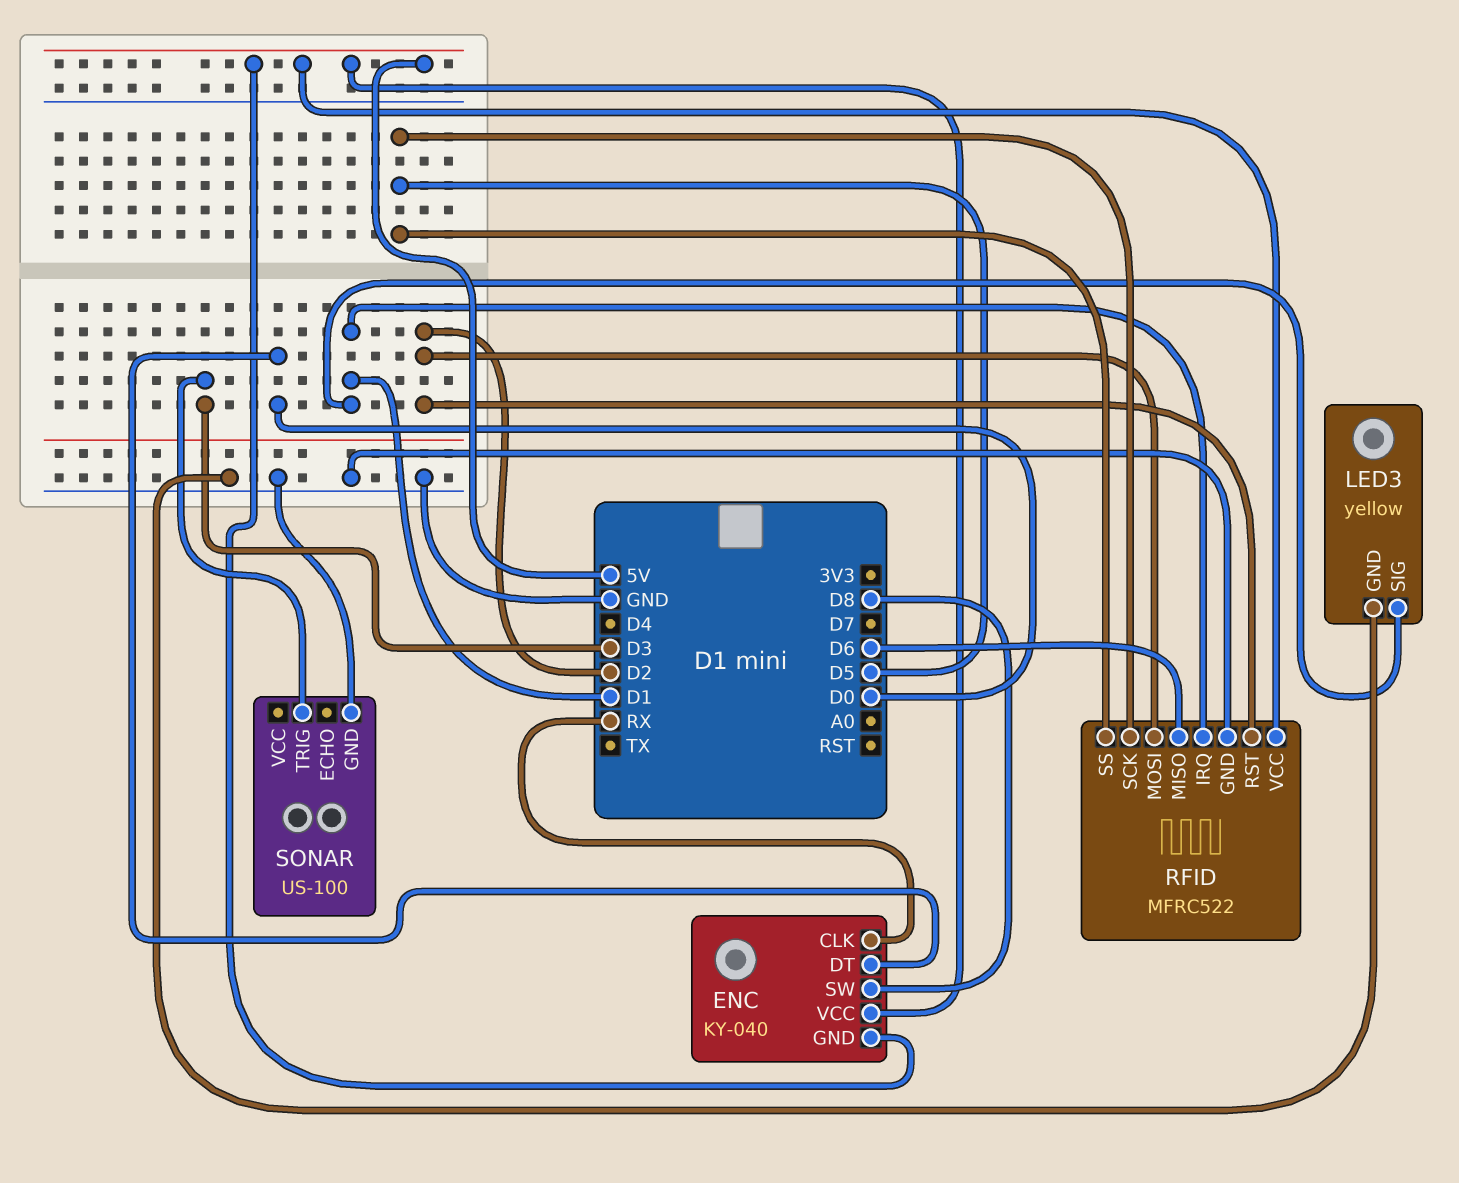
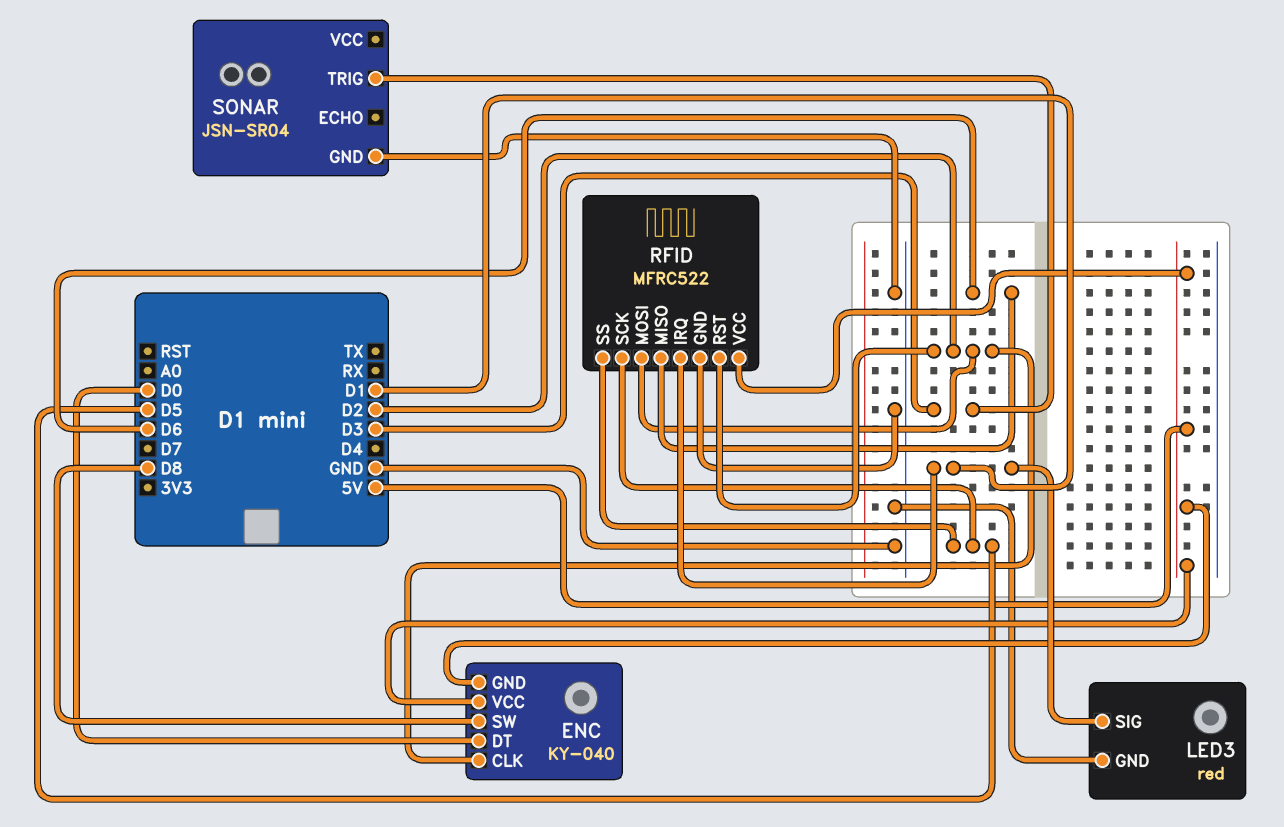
ENC pin CLK: RX -> D2
LED3: yellow -> red
SONAR: US-100 -> JSN-SR04

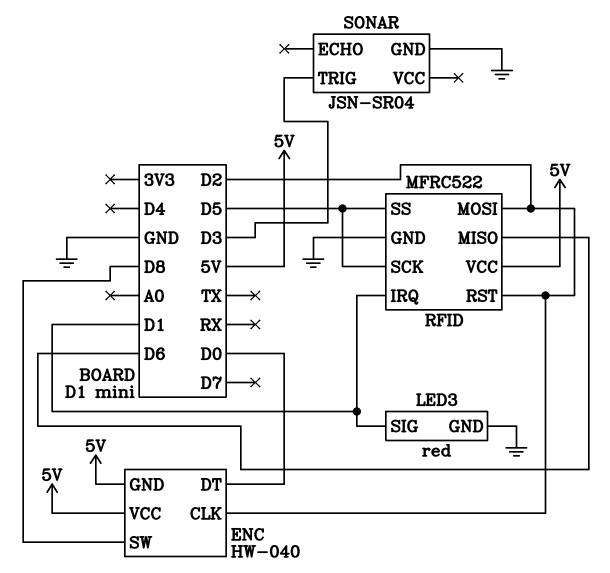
ENC: KY-040 -> HW-040

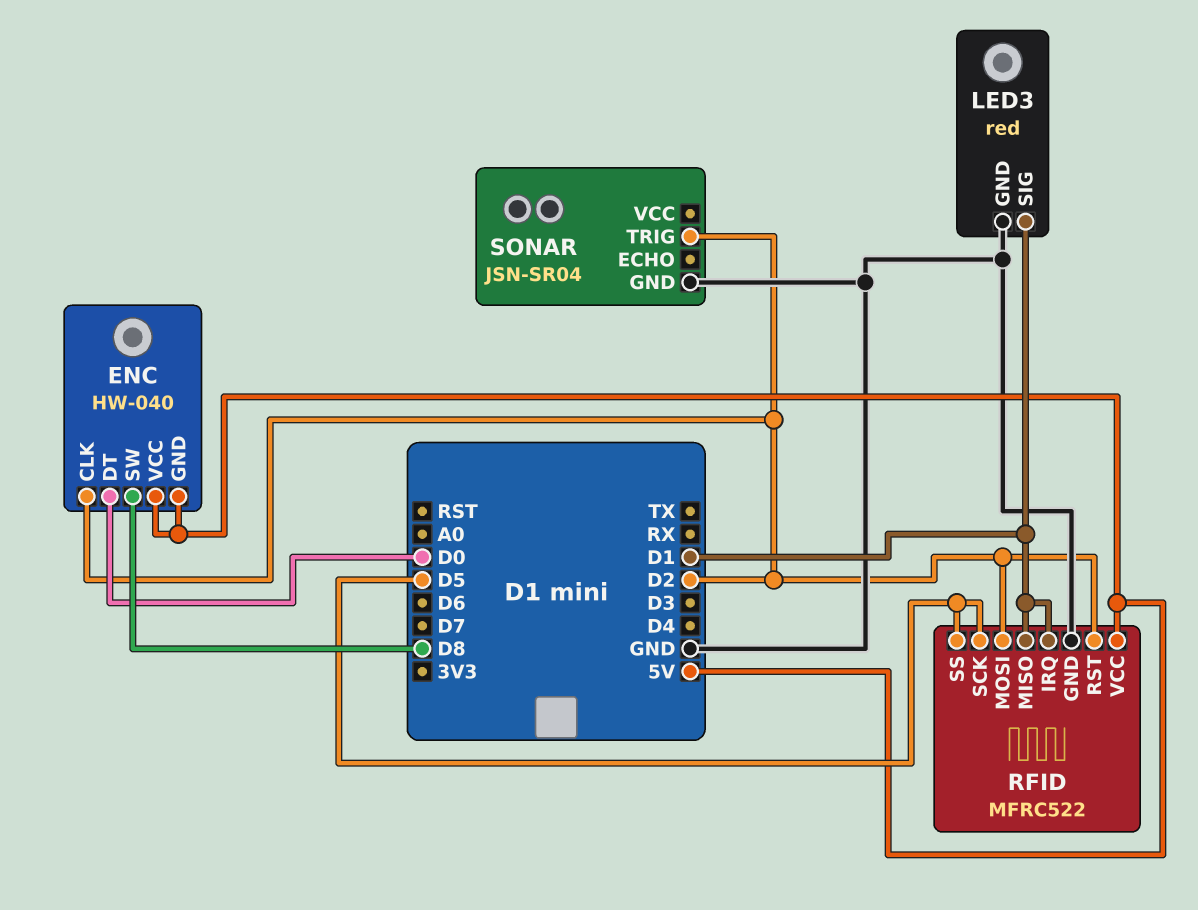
RFID pin MISO: D6 -> D1
SONAR pin TRIG: D3 -> D2

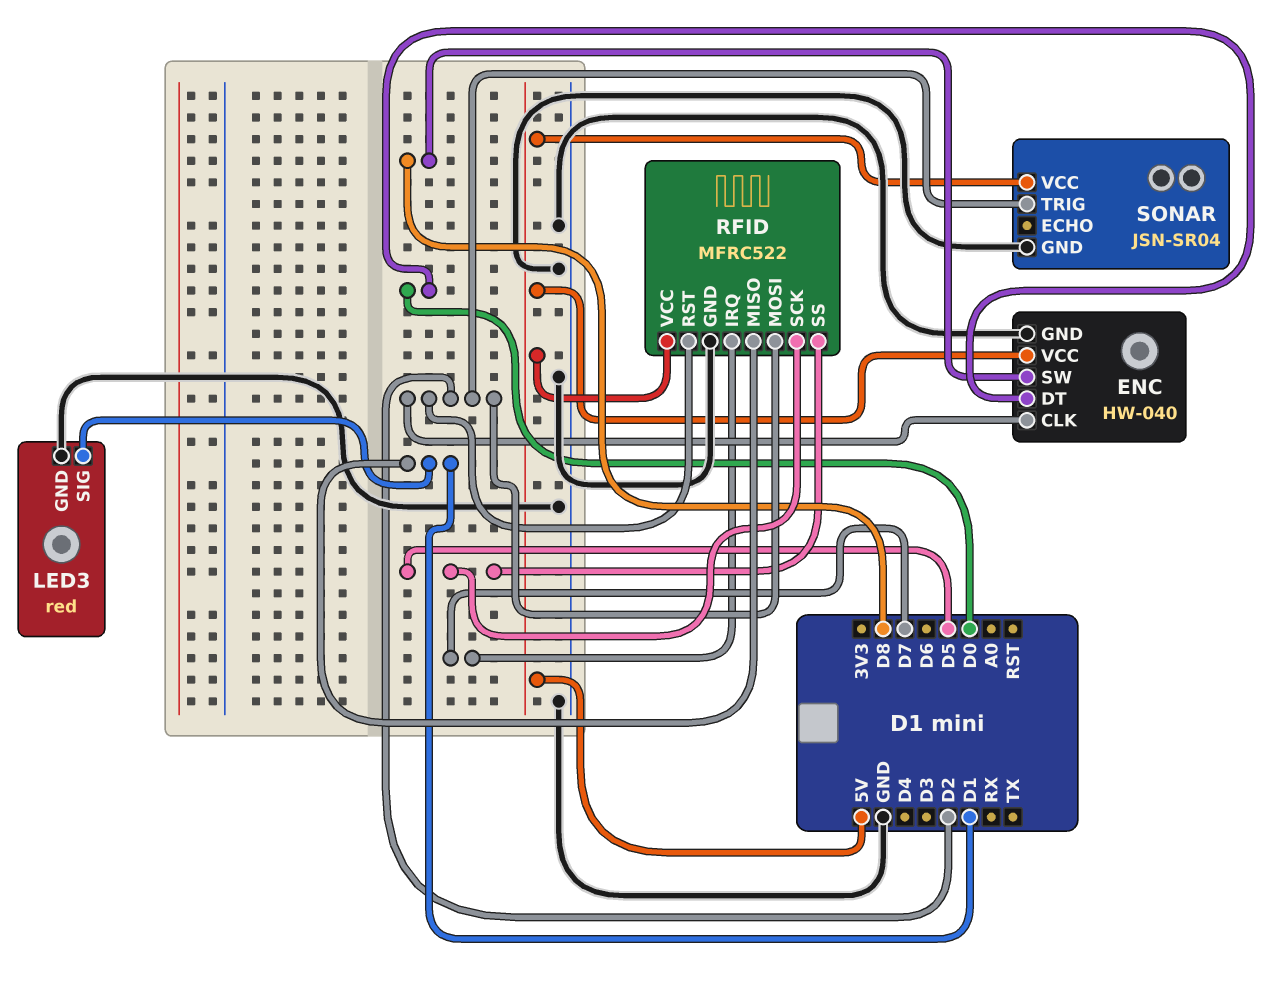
ENC pin GND: 5V -> GND
RFID pin IRQ: D1 -> D7
SONAR pin VCC: none -> 5V

